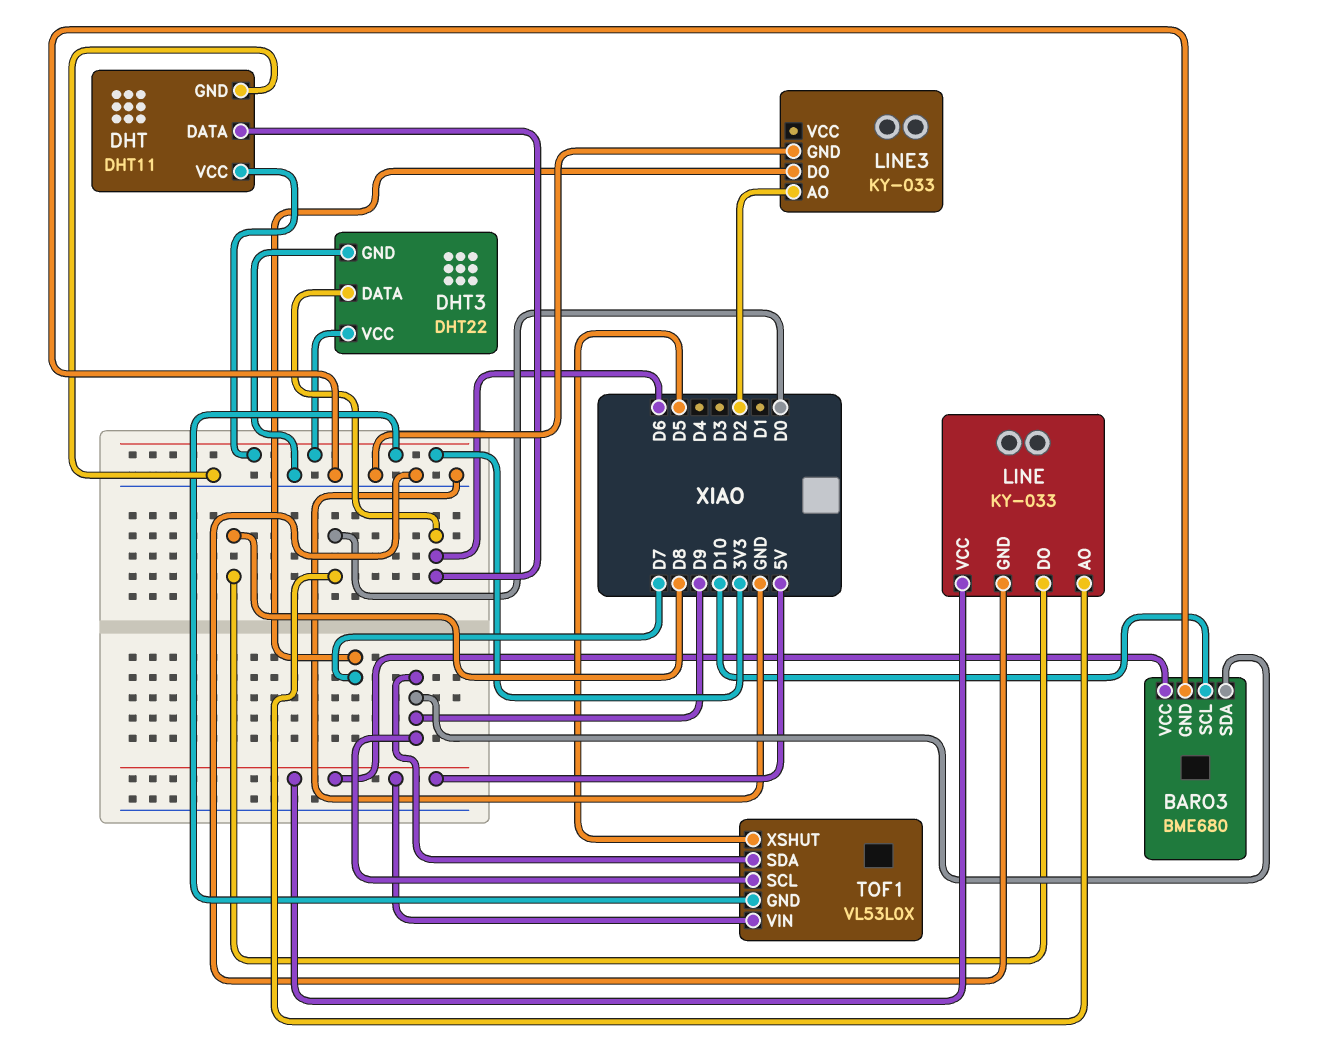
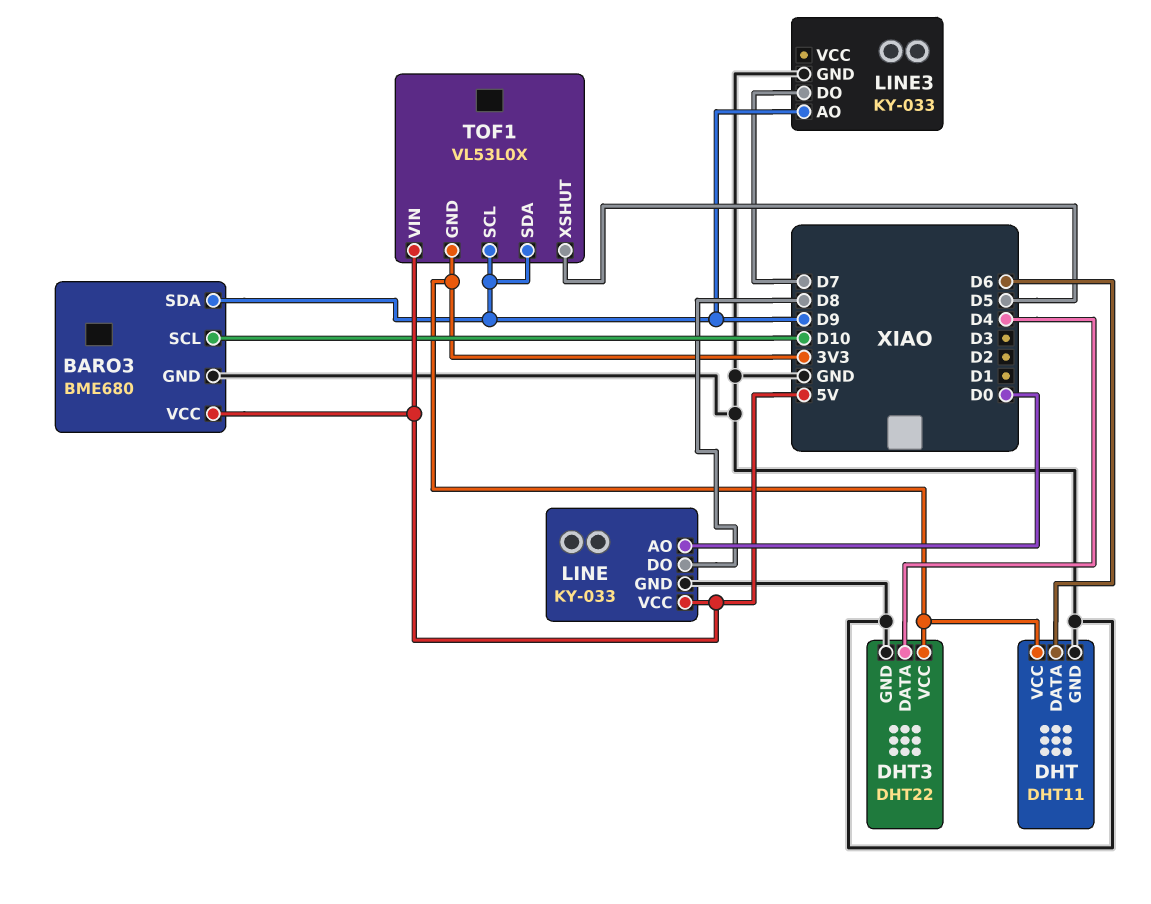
DHT3 pin DATA: D6 -> D4
LINE3 pin AO: D2 -> D9

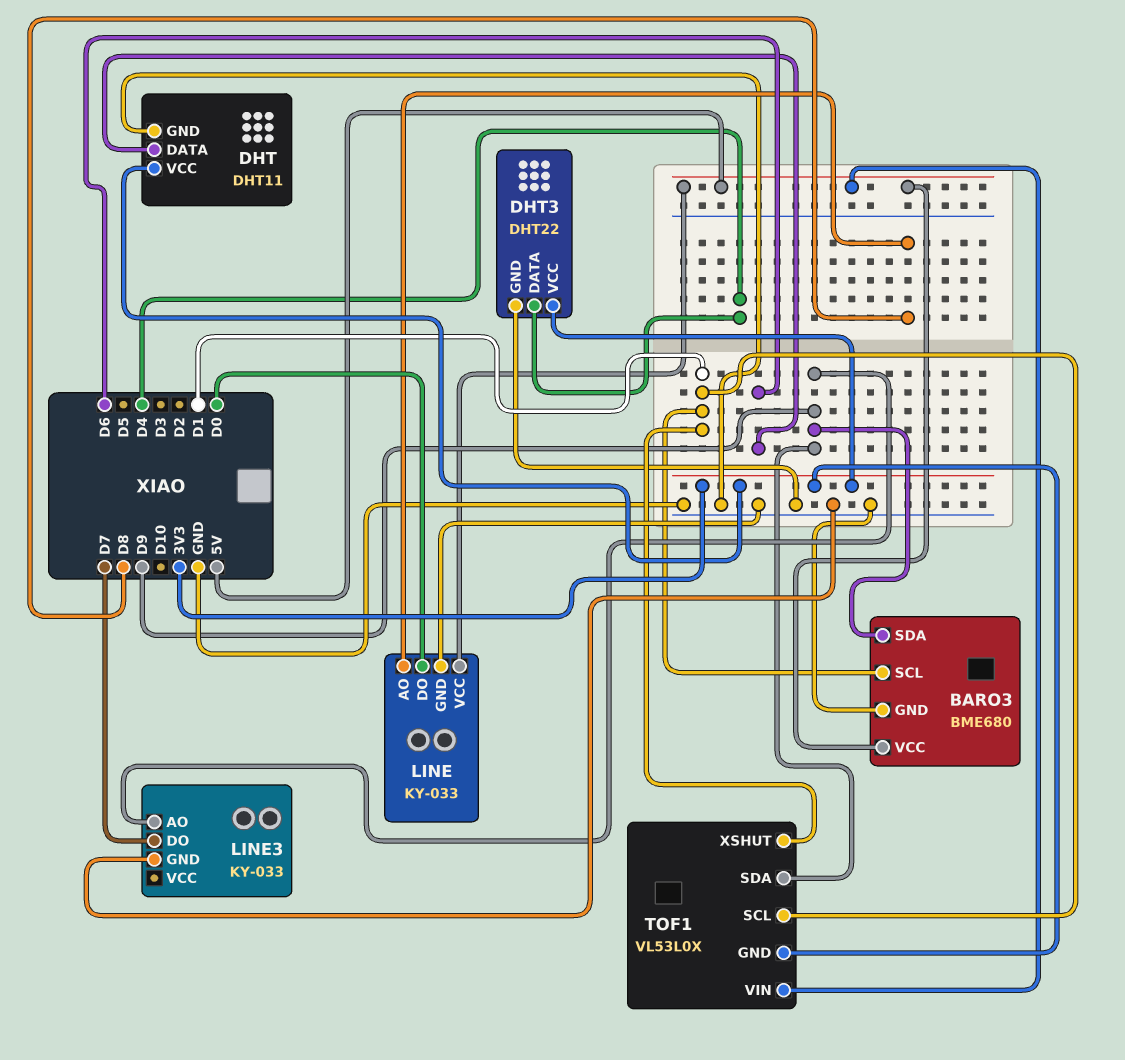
BARO3 pin SCL: D10 -> D1
LINE pin AO: D0 -> D8
LINE pin DO: D8 -> D0
TOF1 pin SCL: D9 -> D1
TOF1 pin XSHUT: D5 -> D1

